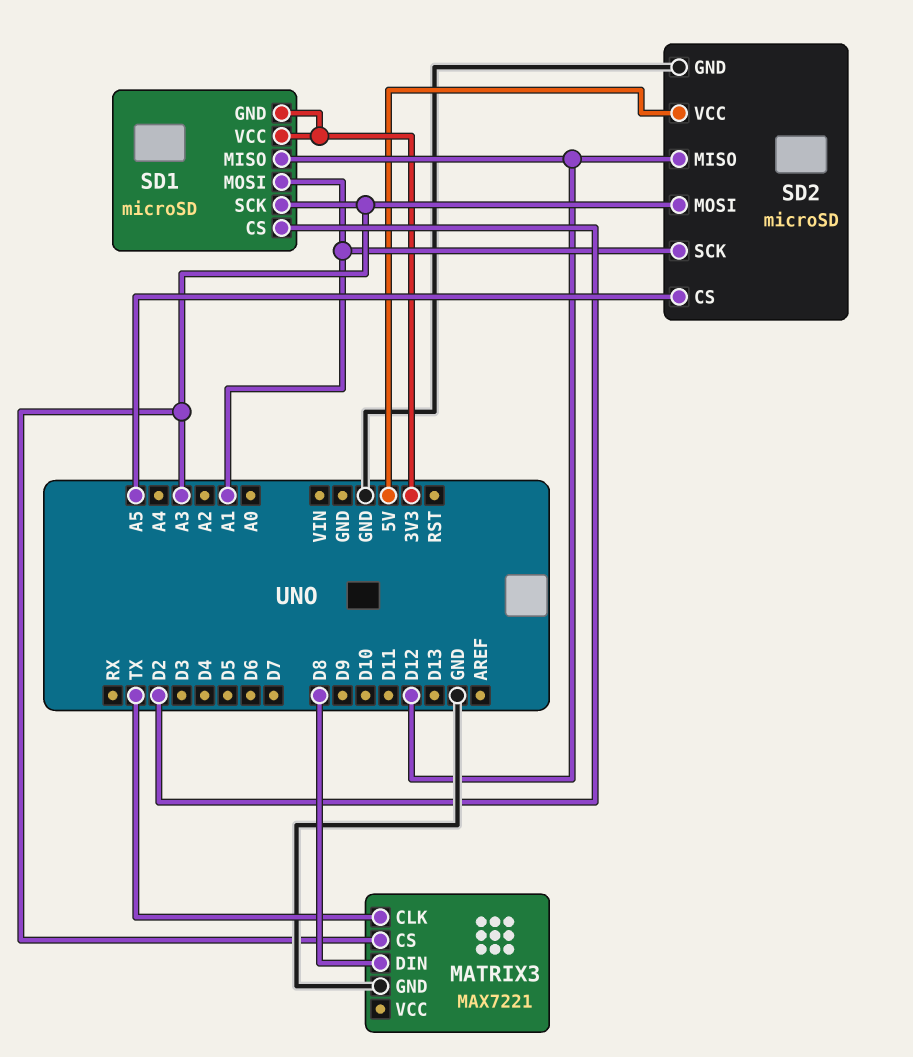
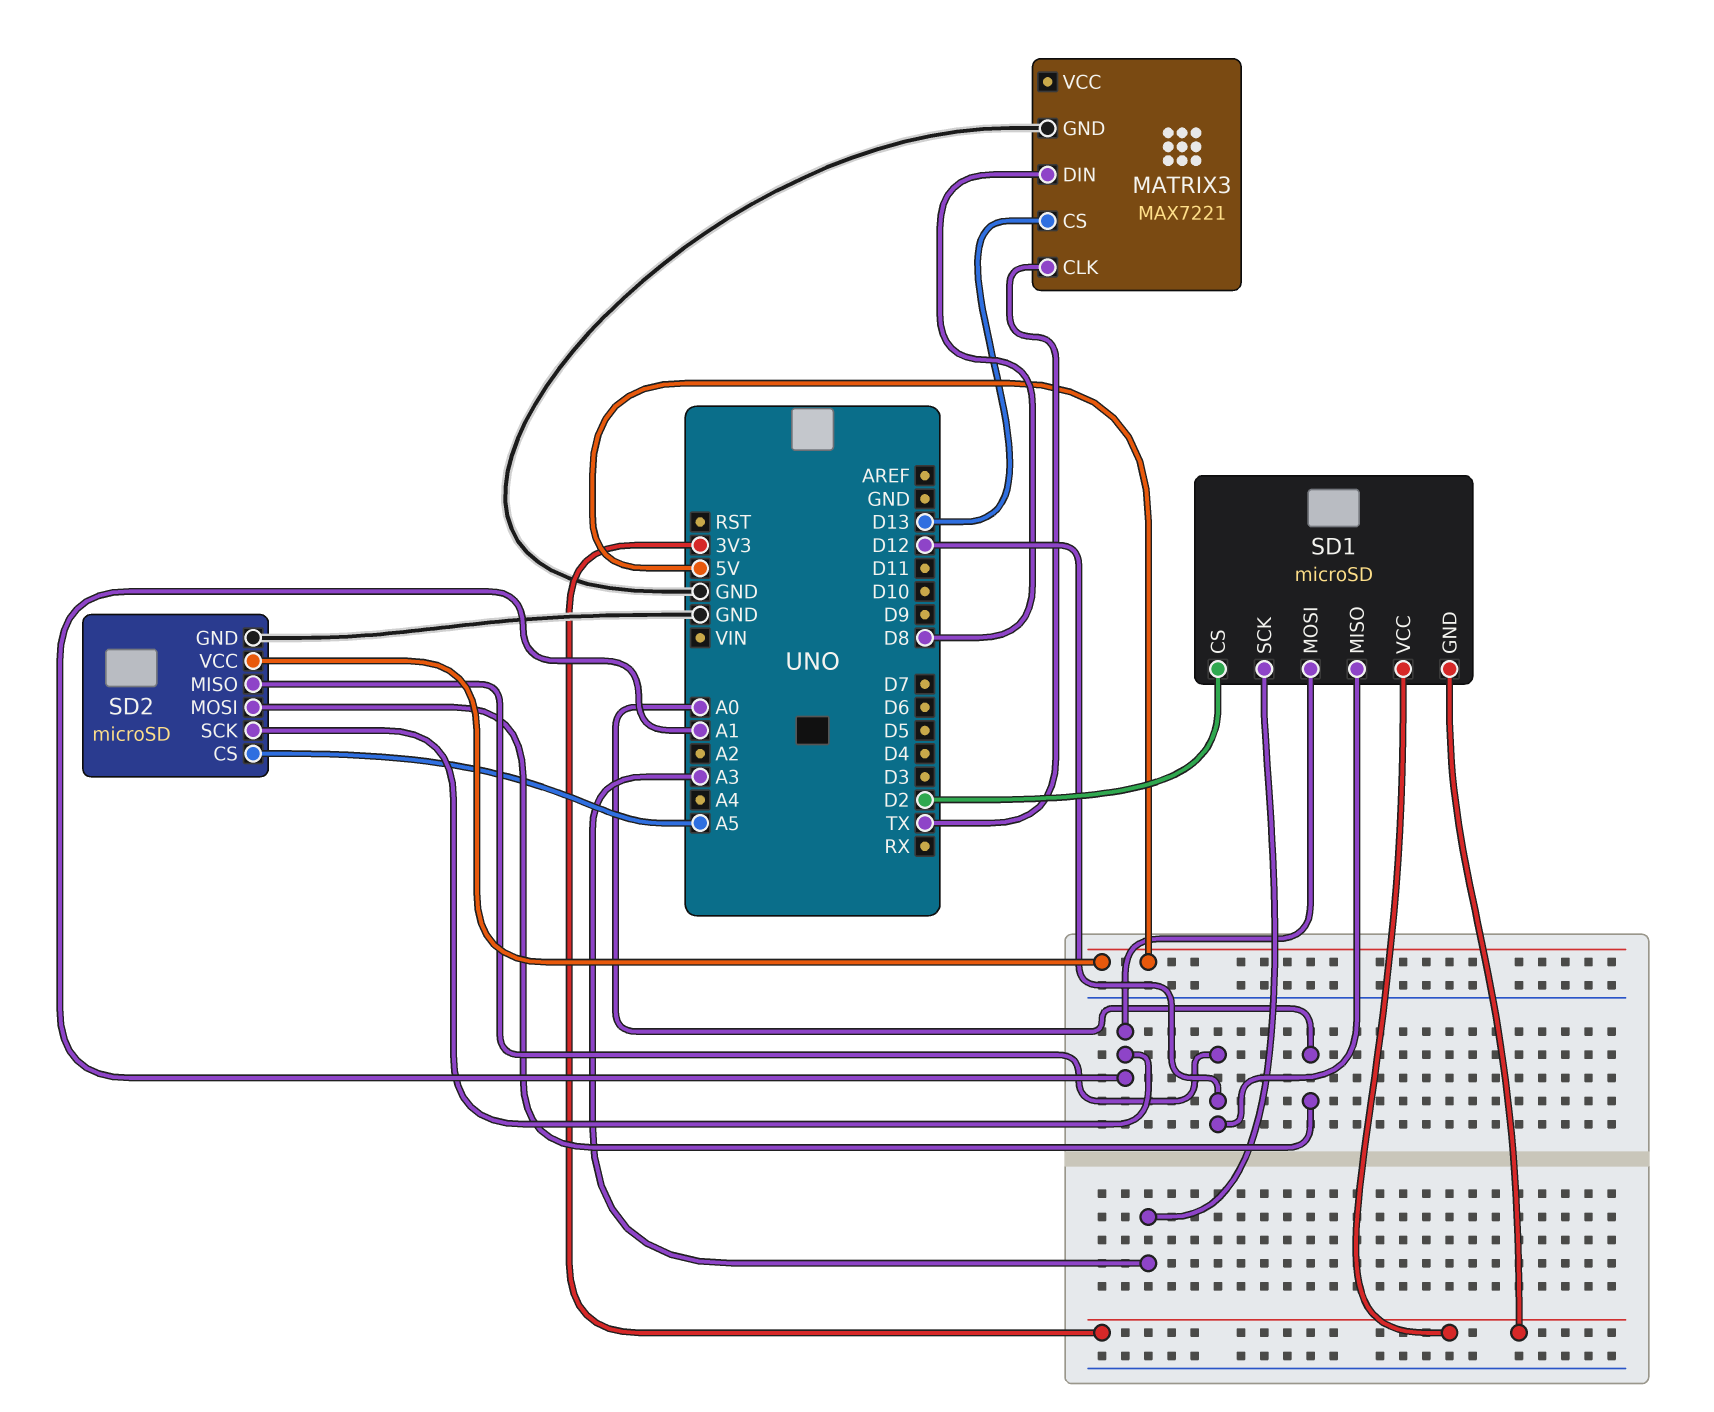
MATRIX3 pin CS: A3 -> D13
SD2 pin MOSI: A3 -> A0

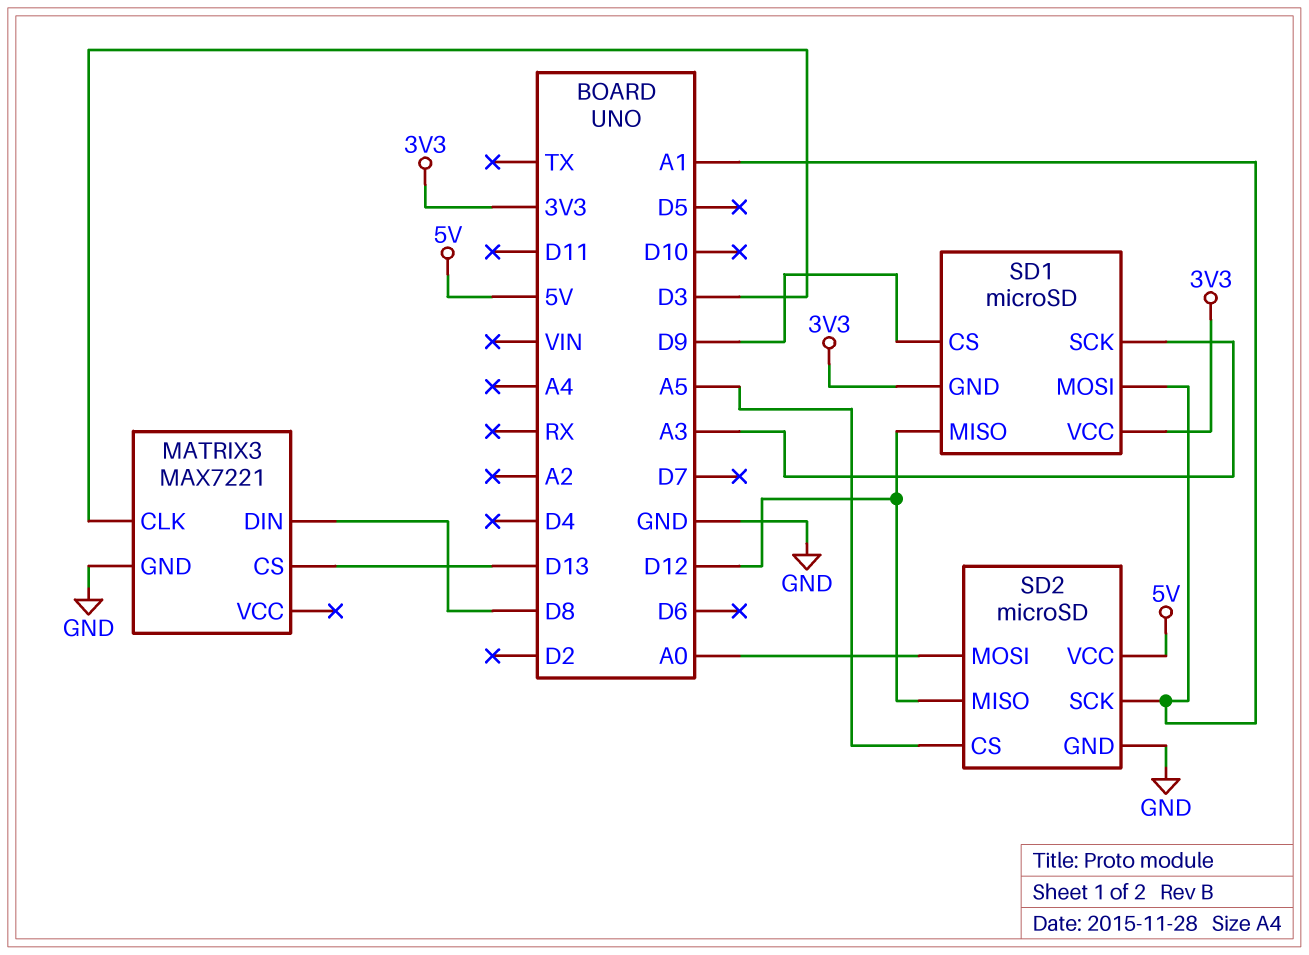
MATRIX3 pin CLK: TX -> D3
SD1 pin CS: D2 -> D9

